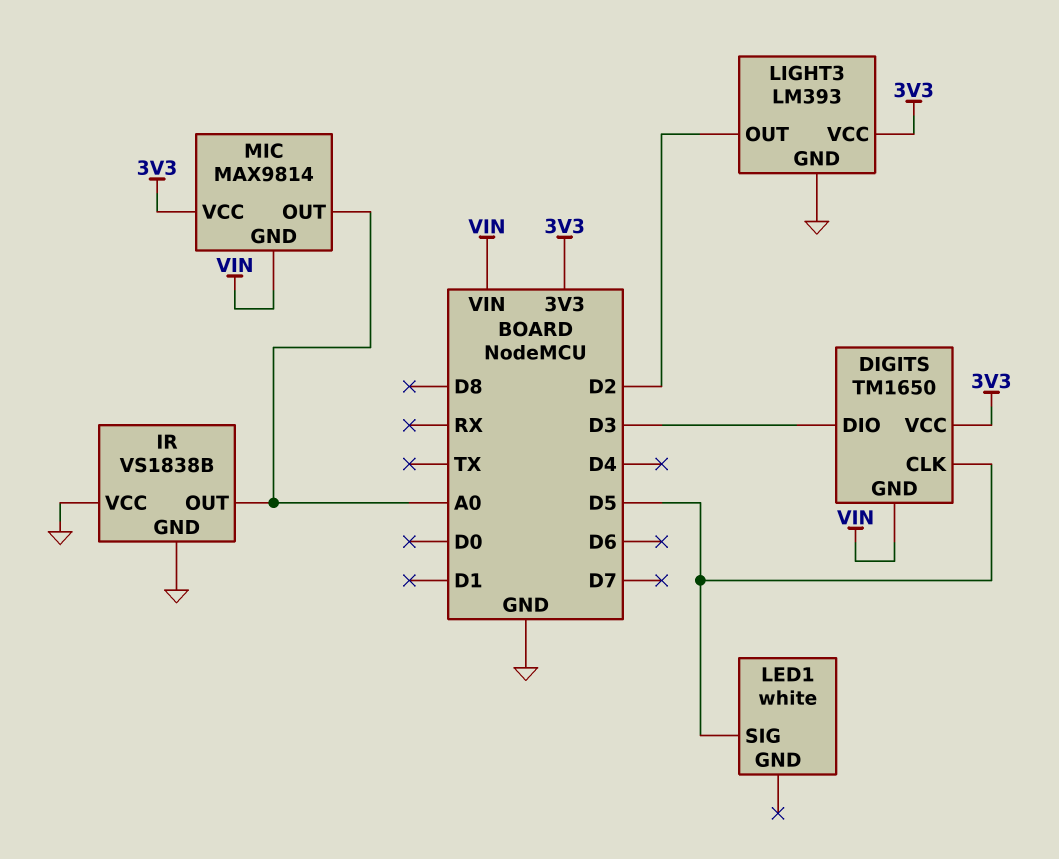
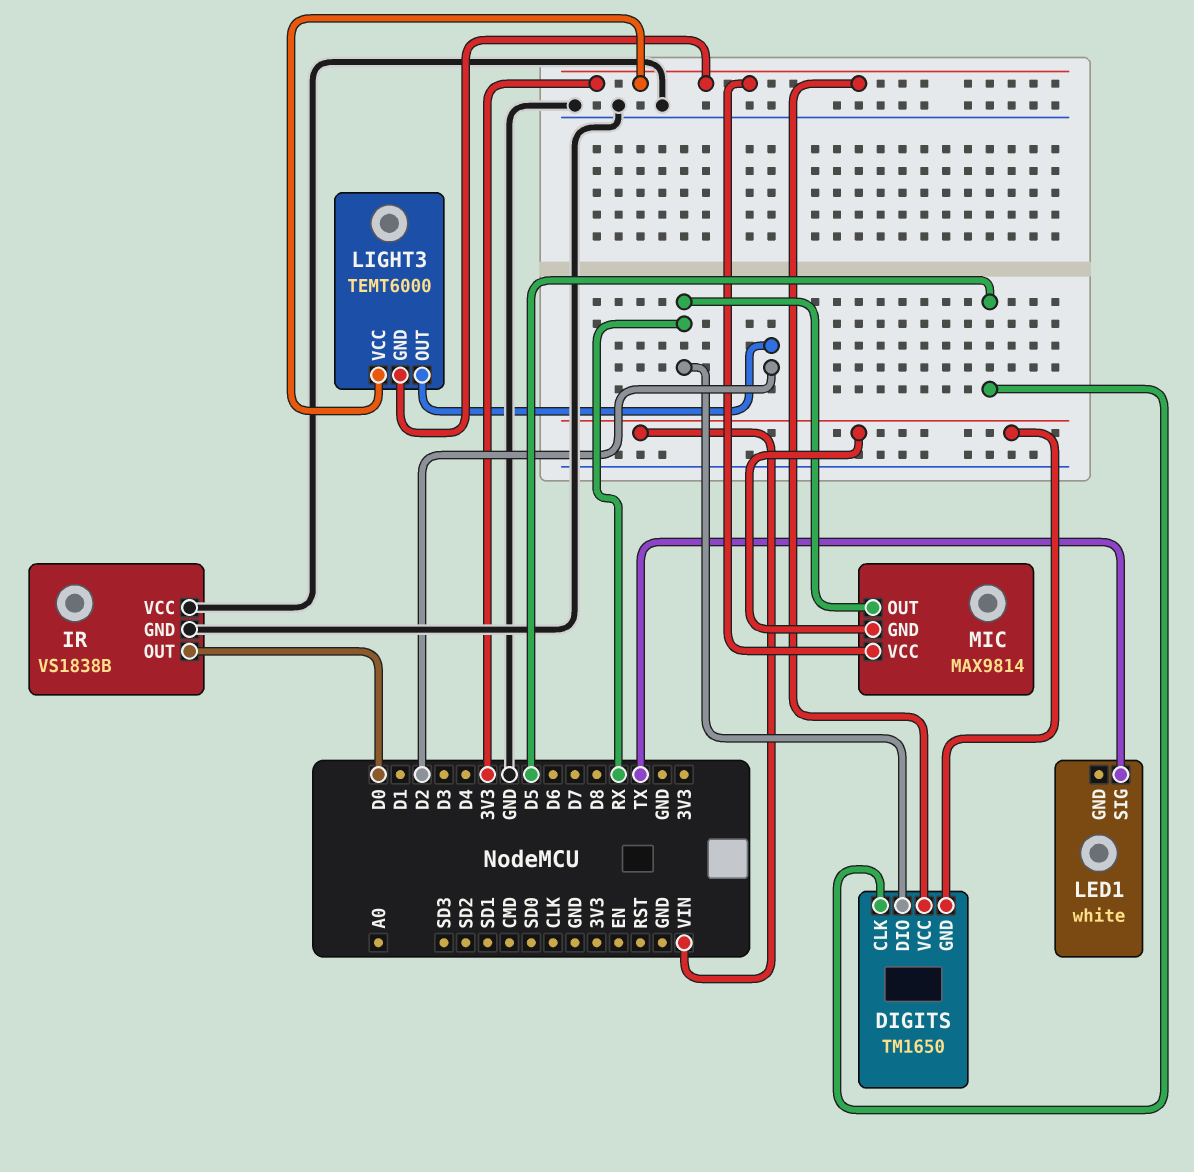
DIGITS pin DIO: D3 -> RX
IR pin OUT: A0 -> D0
LED1 pin SIG: D5 -> TX
LIGHT3: LM393 -> TEMT6000
LIGHT3 pin GND: GND -> 3V3
MIC pin OUT: A0 -> RX

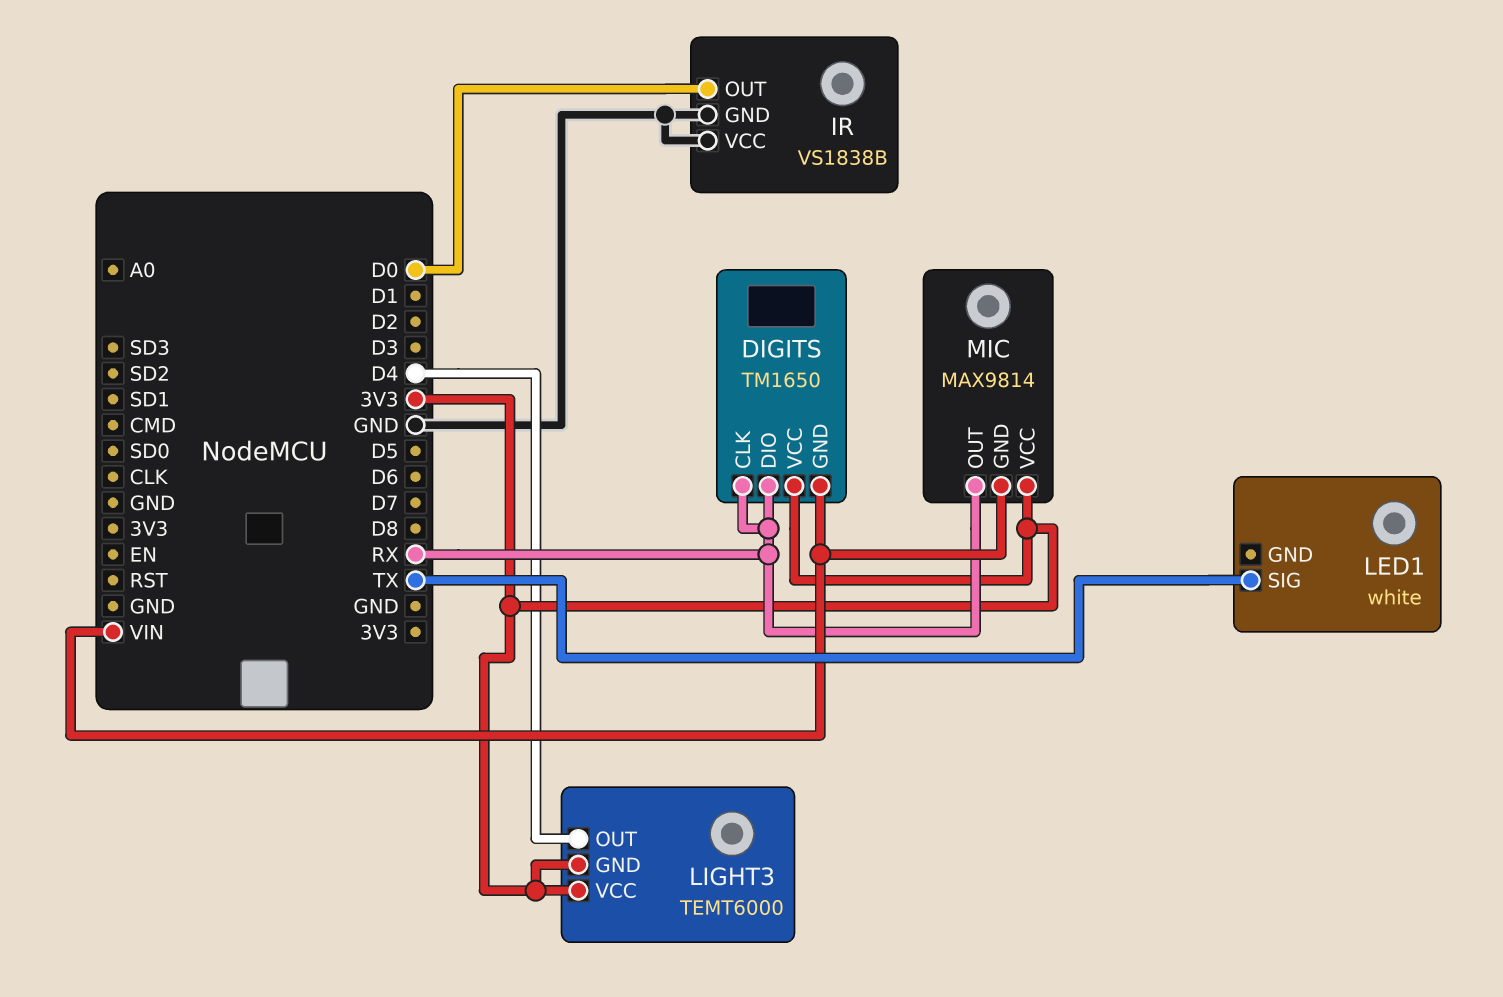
DIGITS pin CLK: D5 -> RX
LIGHT3 pin OUT: D2 -> D4

